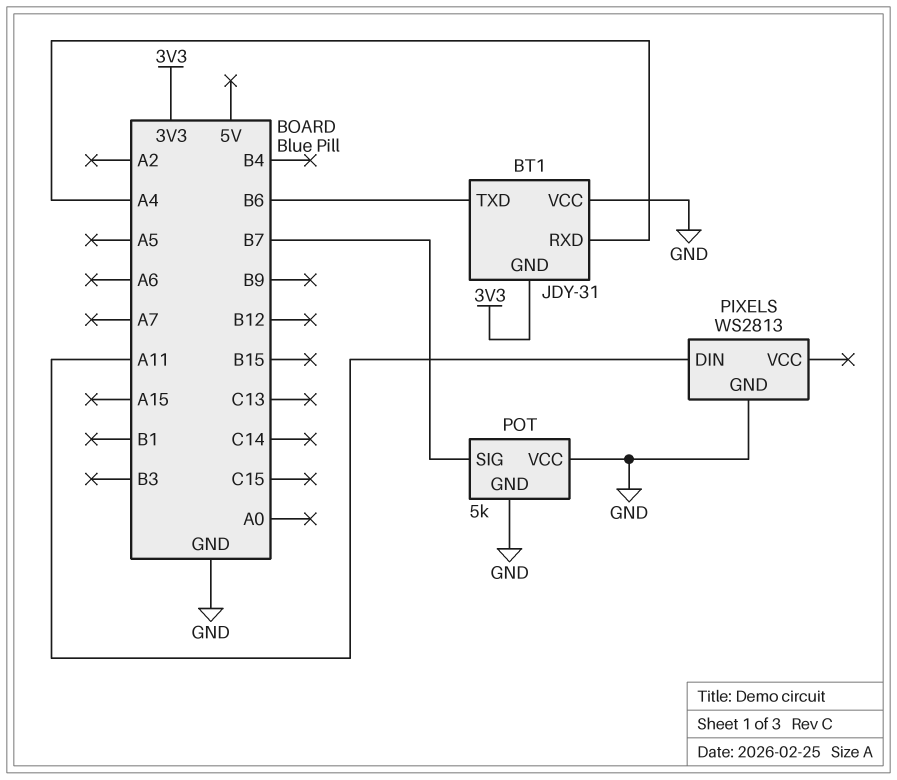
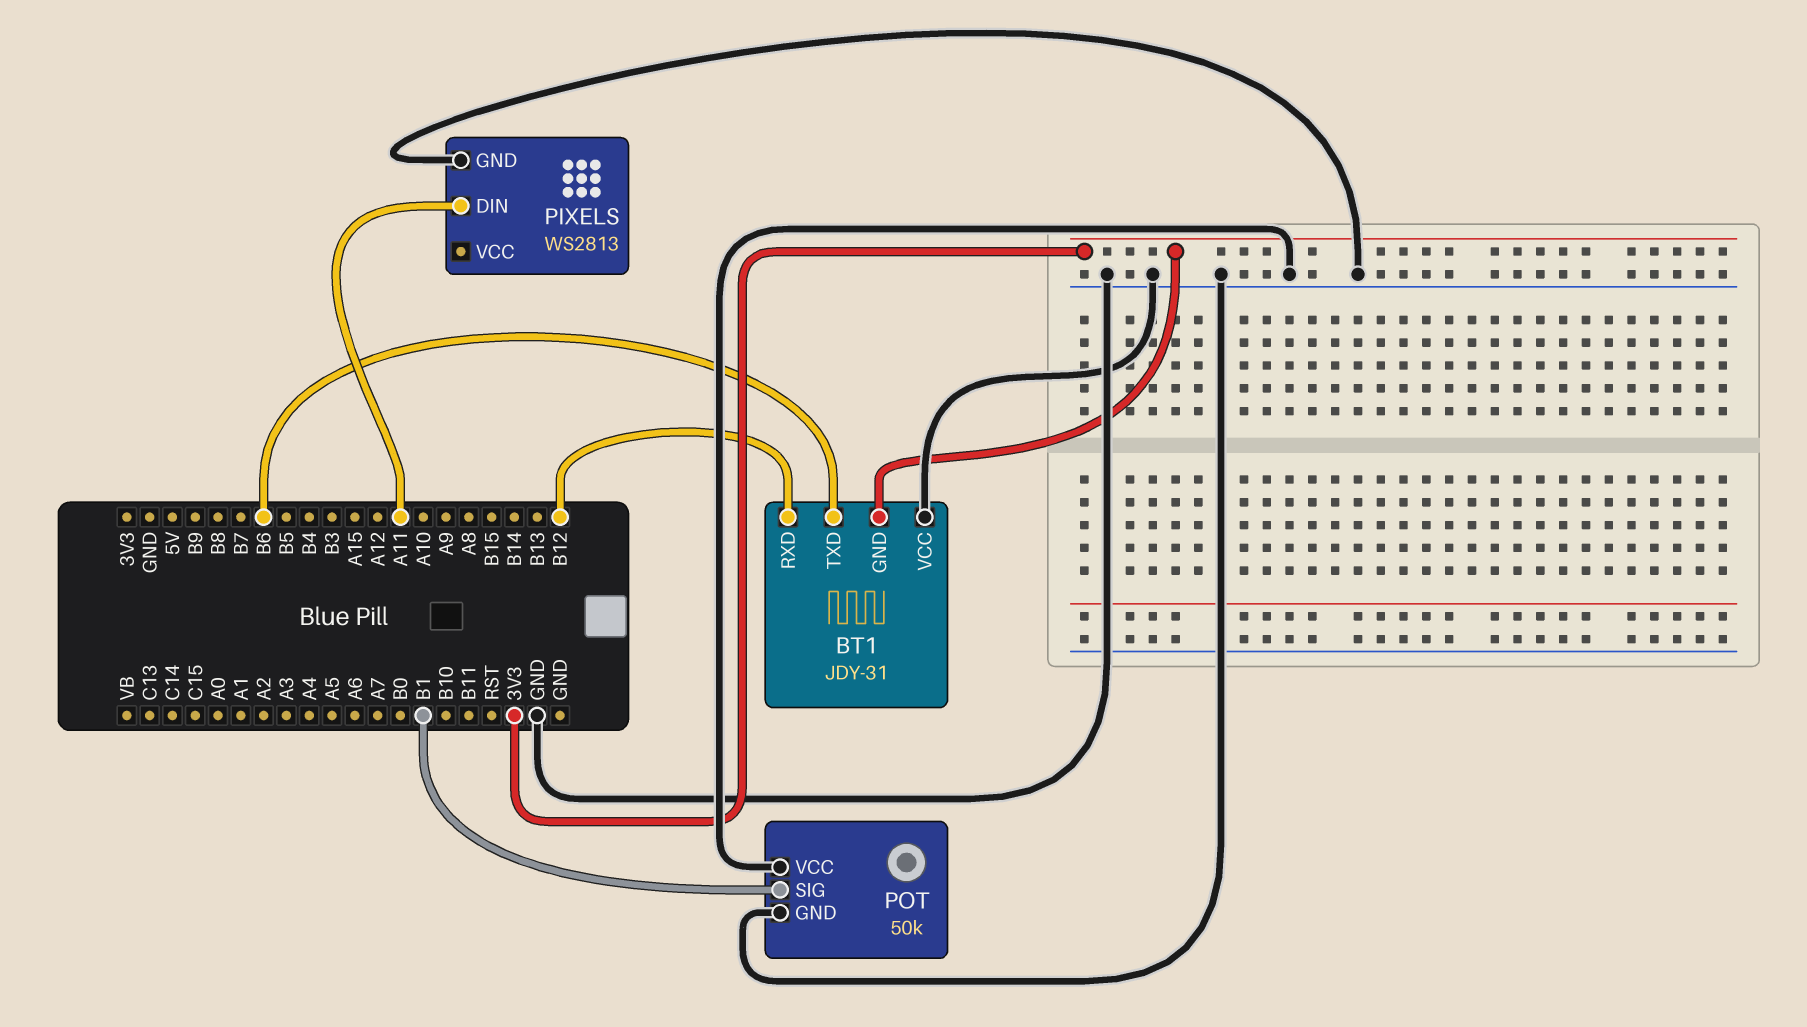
BT1 pin RXD: A4 -> B12
POT: 5k -> 50k
POT pin SIG: B7 -> B1

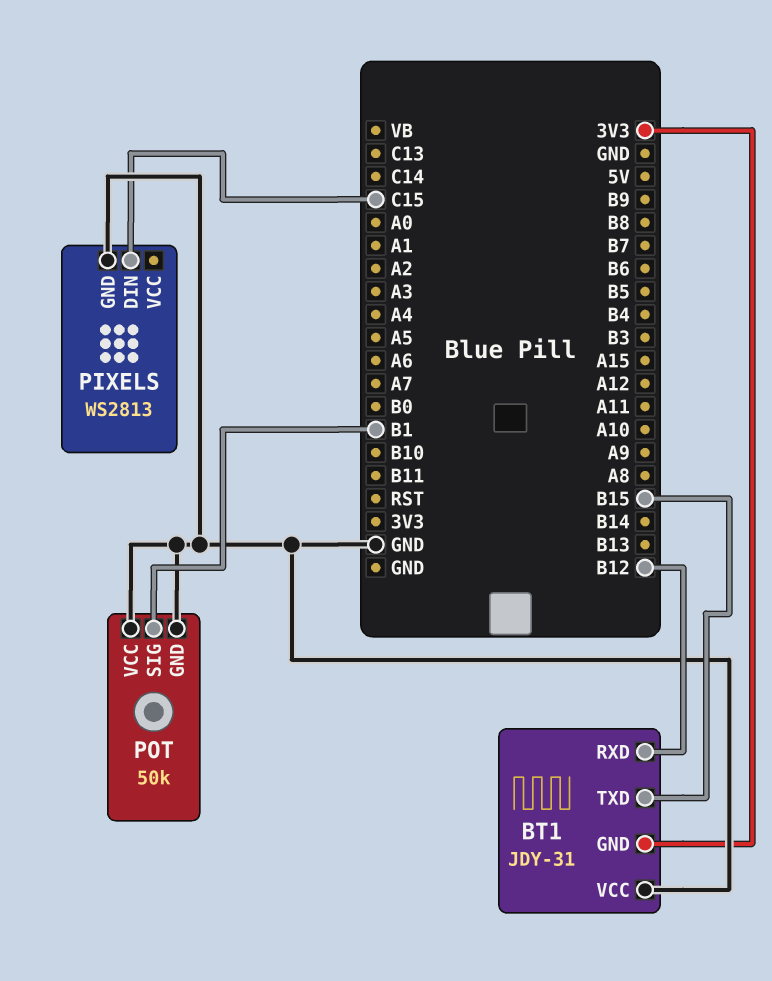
BT1 pin TXD: B6 -> B15
PIXELS pin DIN: A11 -> C15

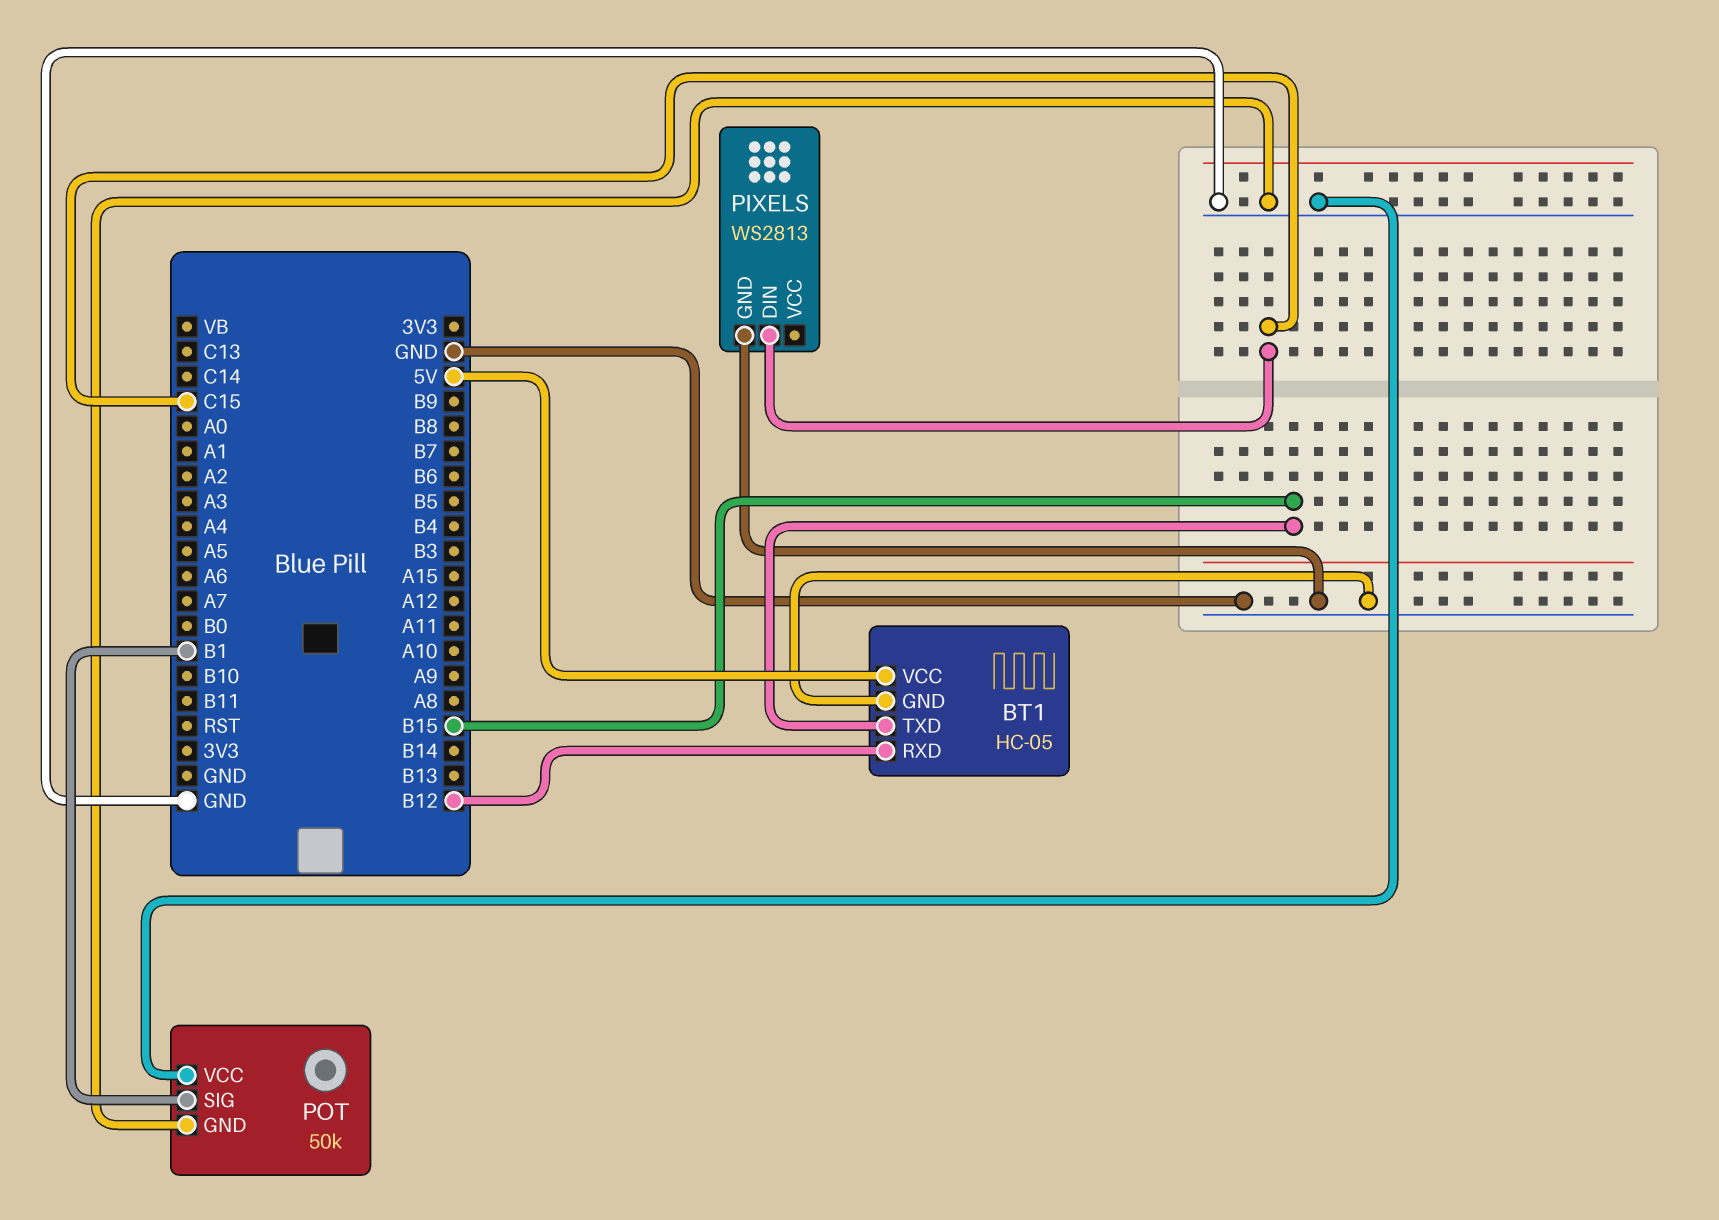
BT1: JDY-31 -> HC-05
BT1 pin GND: 3V3 -> GND
BT1 pin VCC: GND -> 5V

